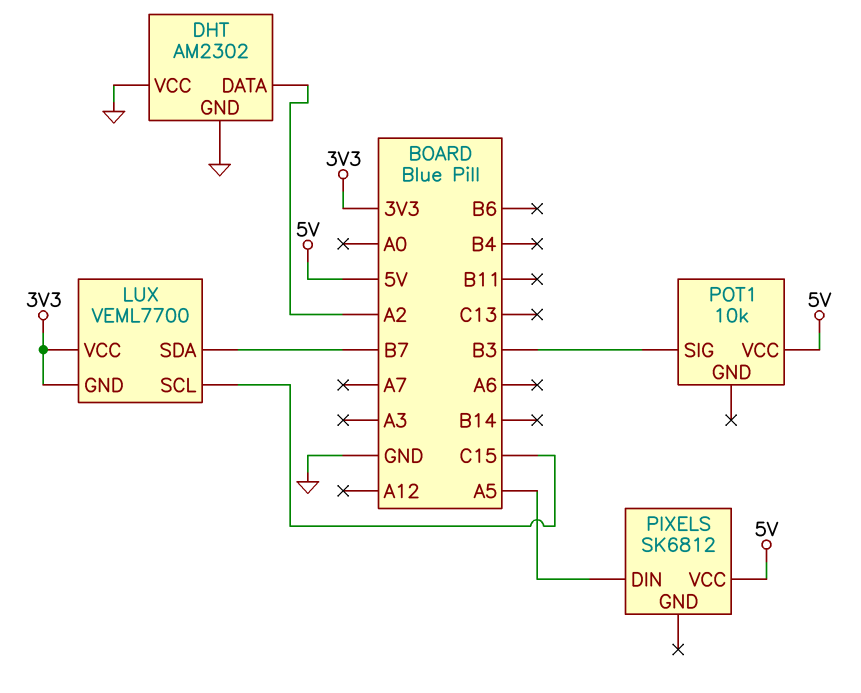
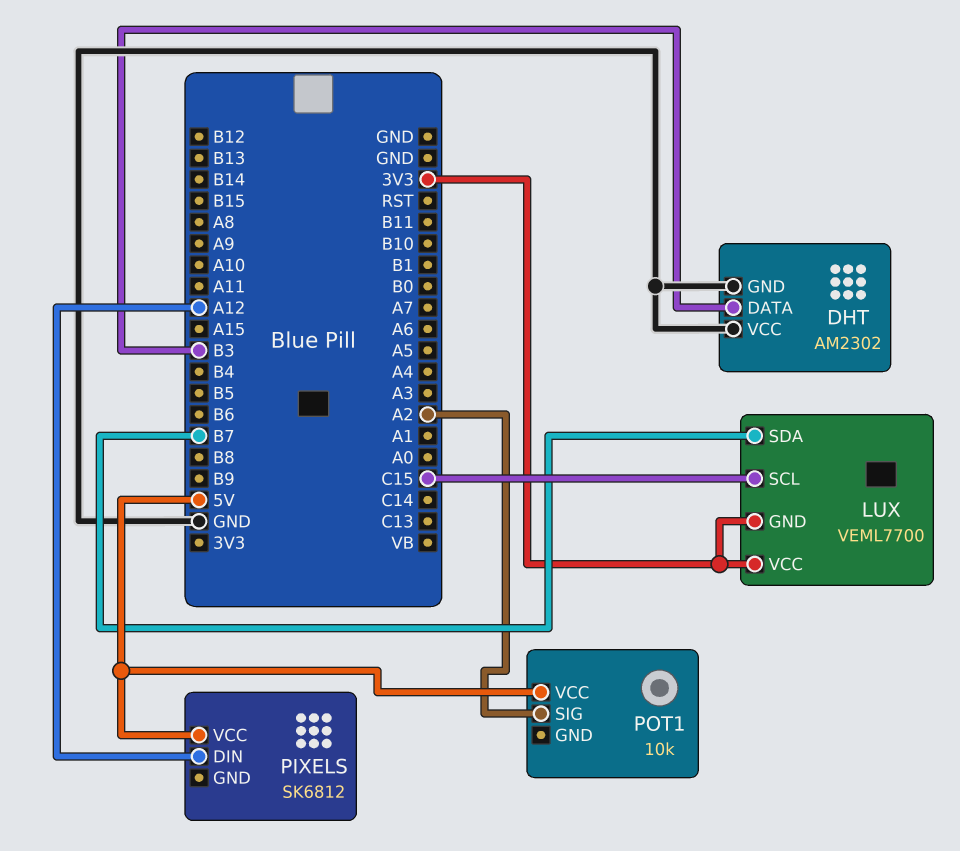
DHT pin DATA: A2 -> B3
PIXELS pin DIN: A5 -> A12
POT1 pin SIG: B3 -> A2

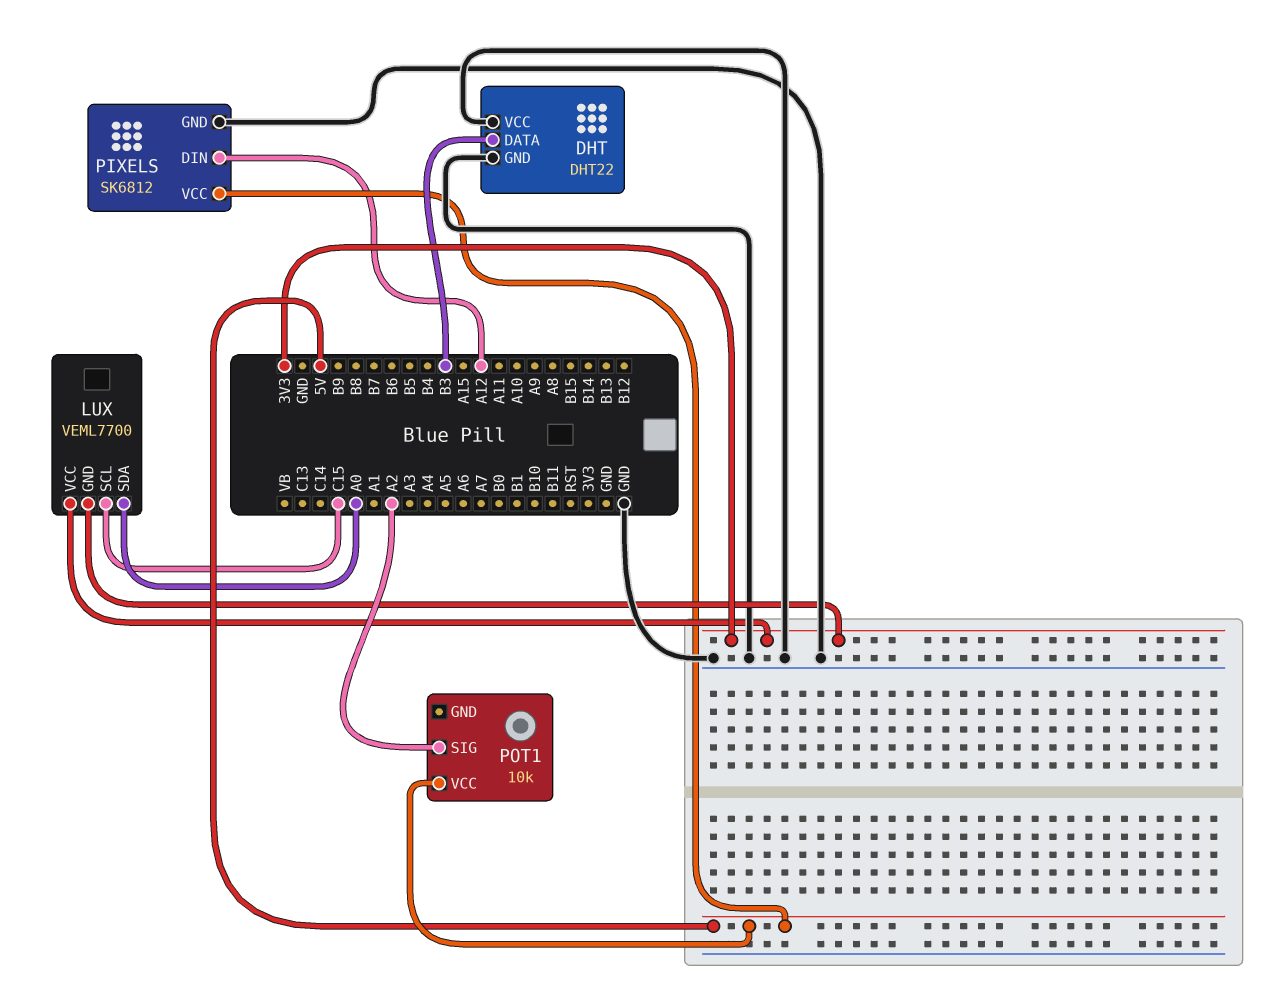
DHT: AM2302 -> DHT22
LUX pin SDA: B7 -> A0
PIXELS pin GND: none -> GND

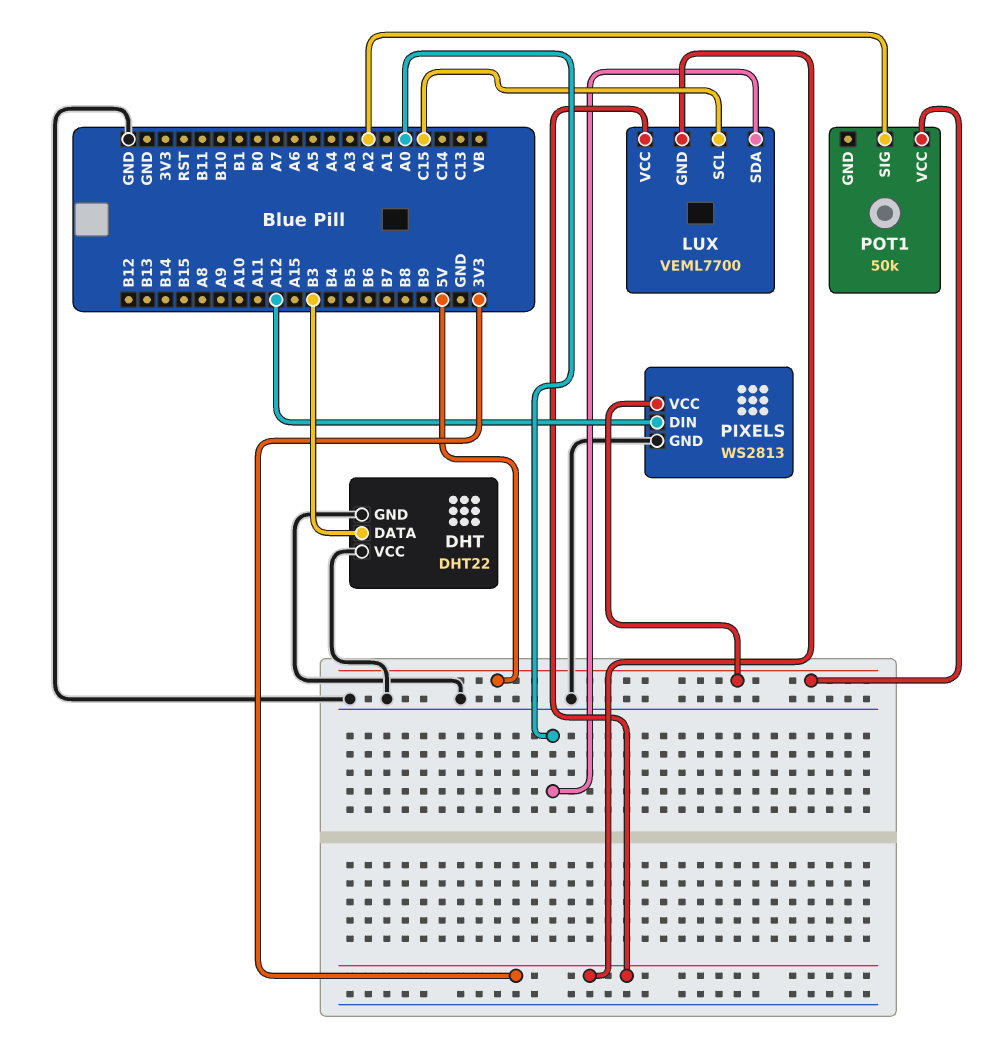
PIXELS: SK6812 -> WS2813
POT1: 10k -> 50k

